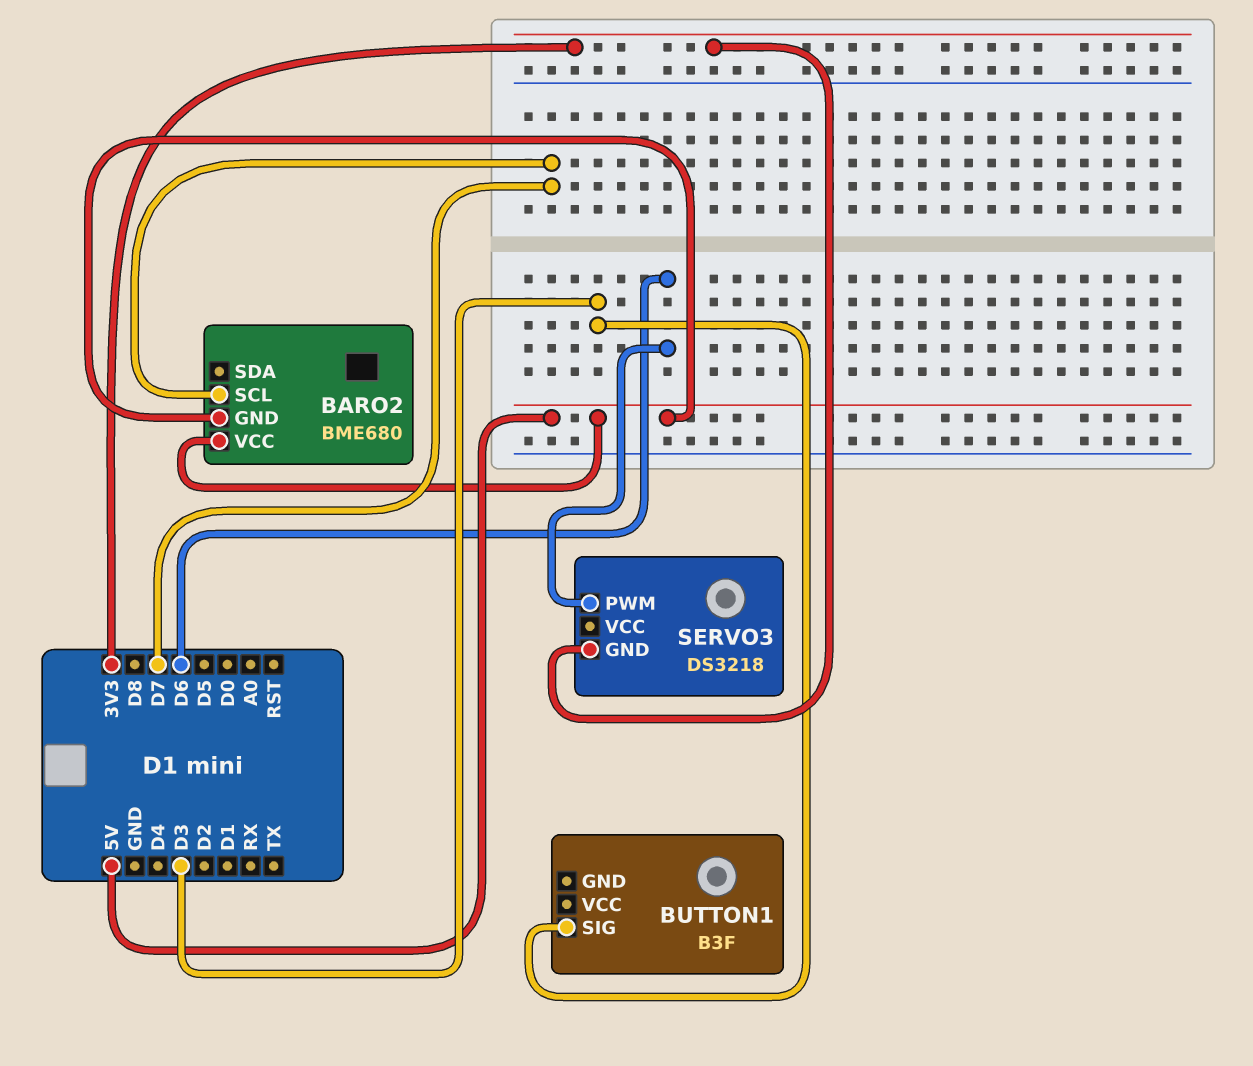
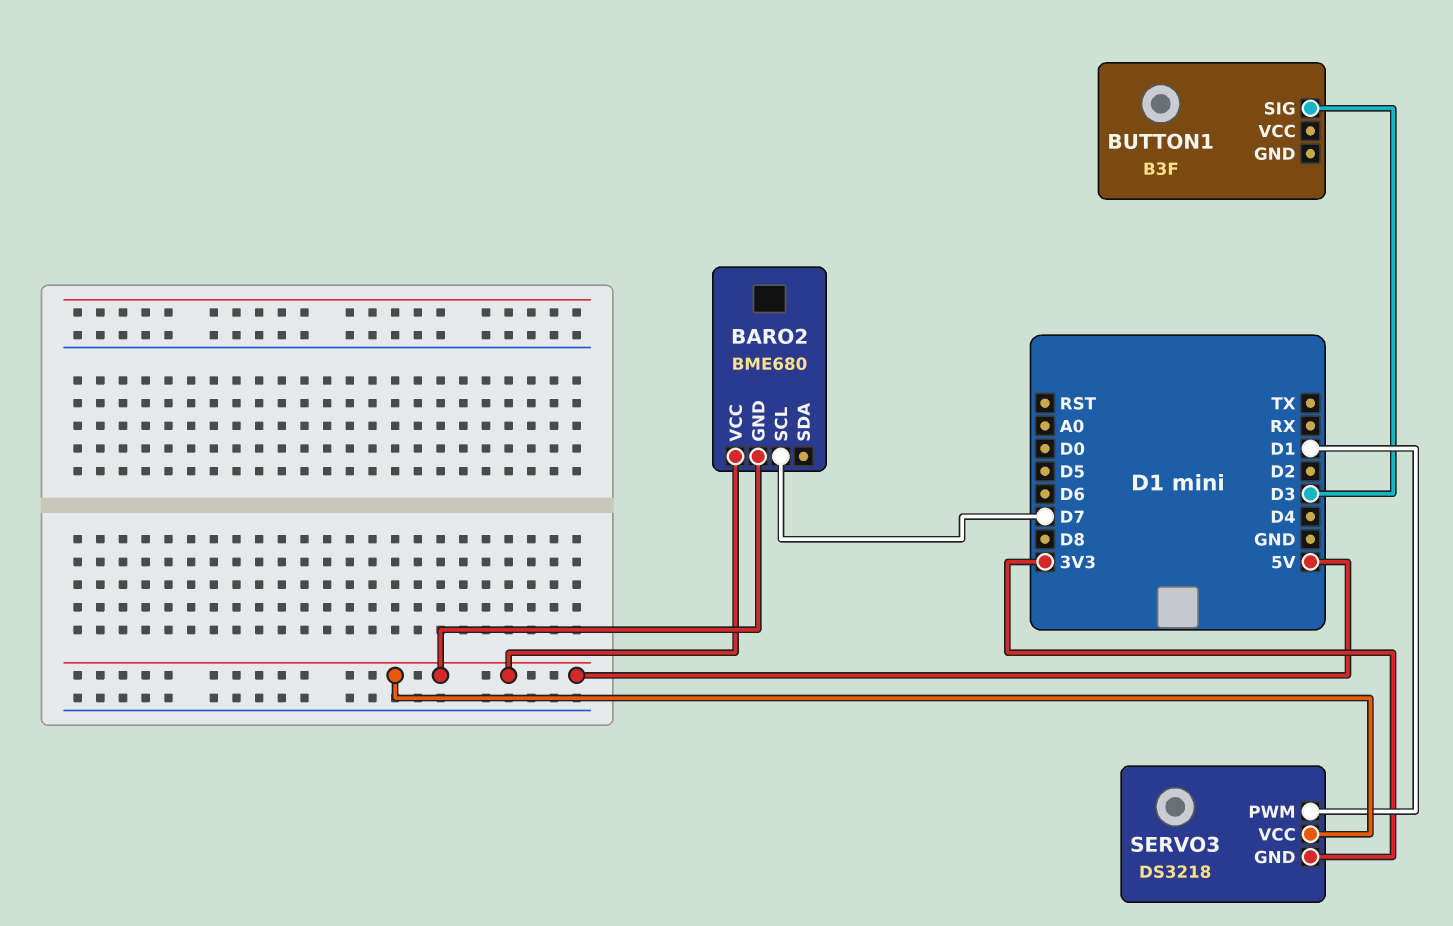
SERVO3 pin PWM: D6 -> D1
SERVO3 pin VCC: none -> 5V

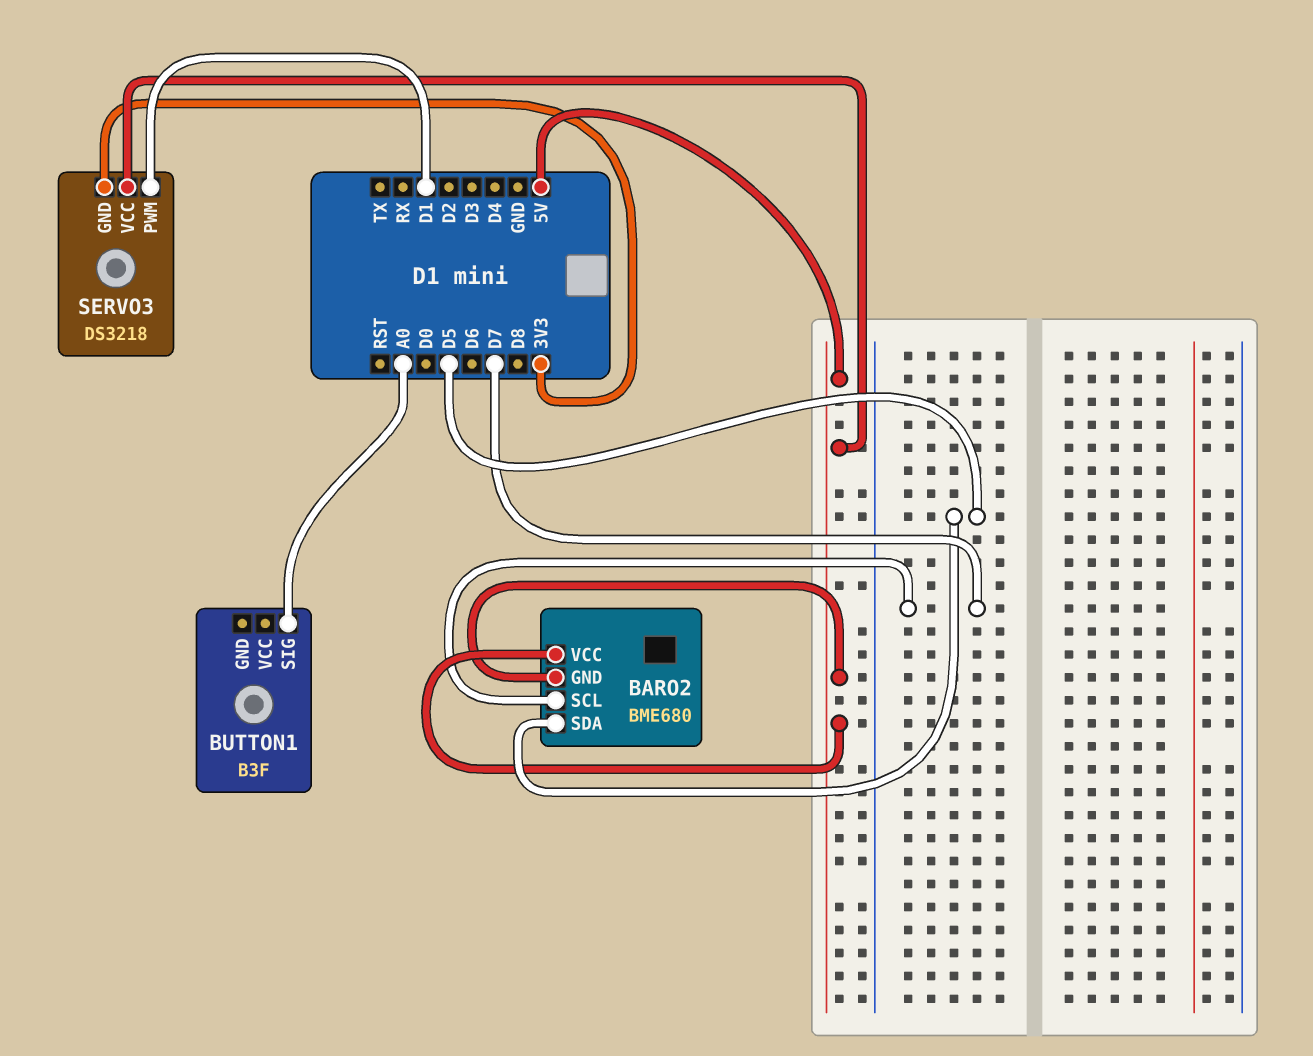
BARO2 pin SDA: none -> D5
BUTTON1 pin SIG: D3 -> A0

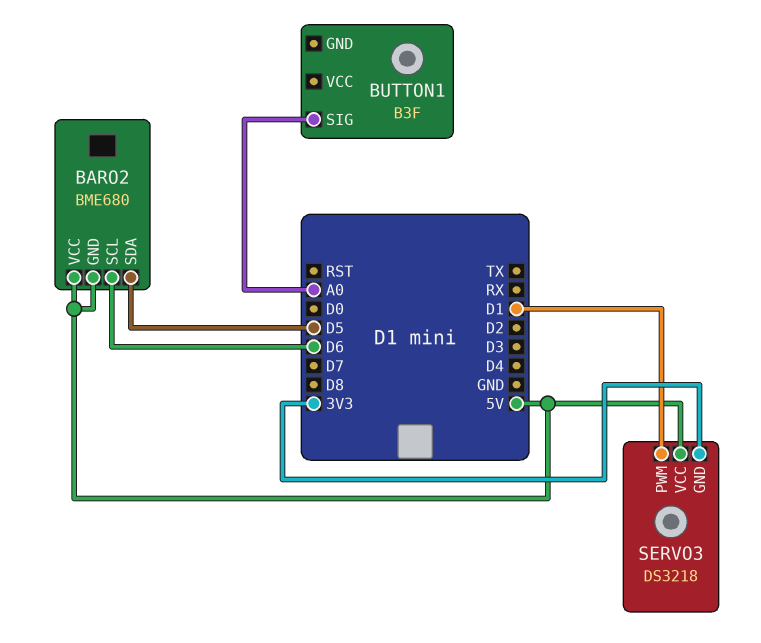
BARO2 pin SCL: D7 -> D6

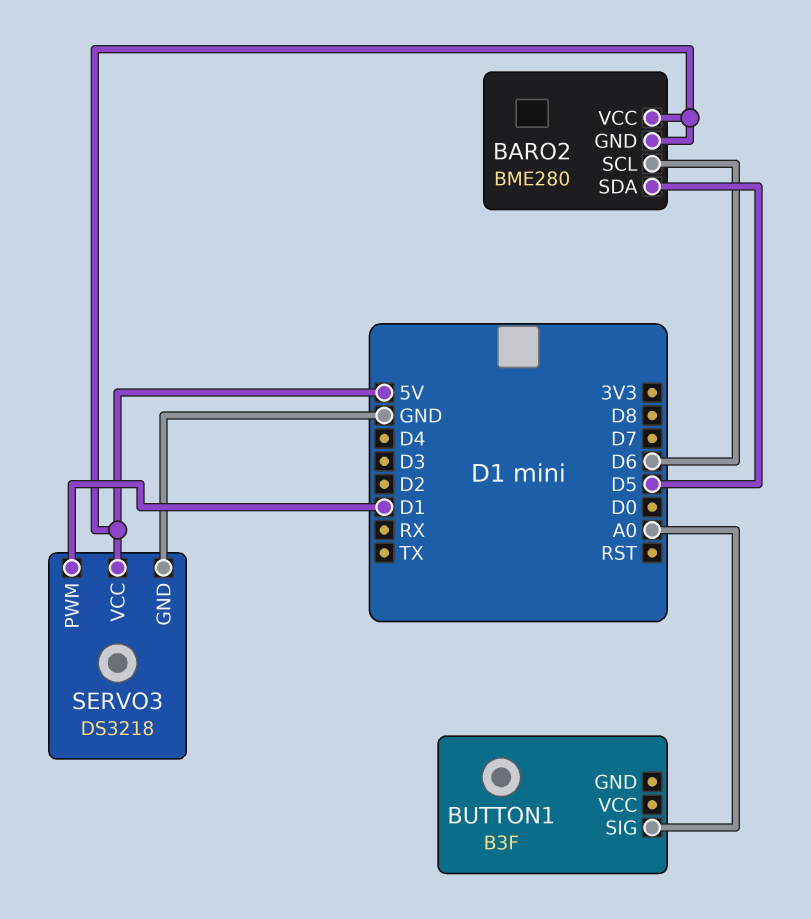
BARO2: BME680 -> BME280
SERVO3 pin GND: 3V3 -> GND

